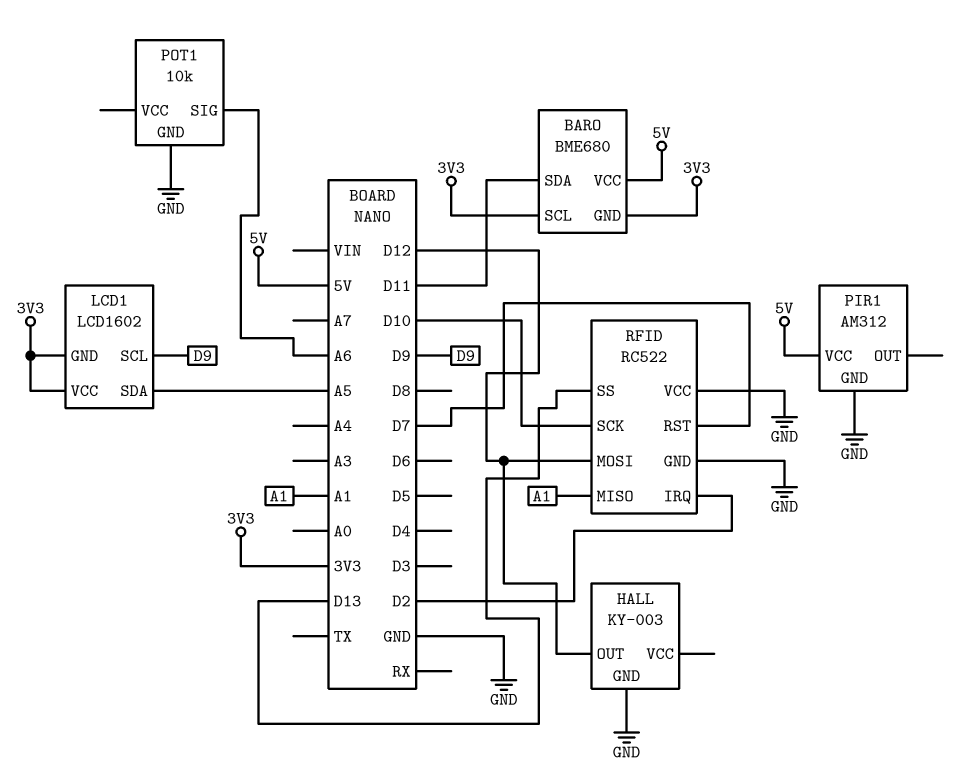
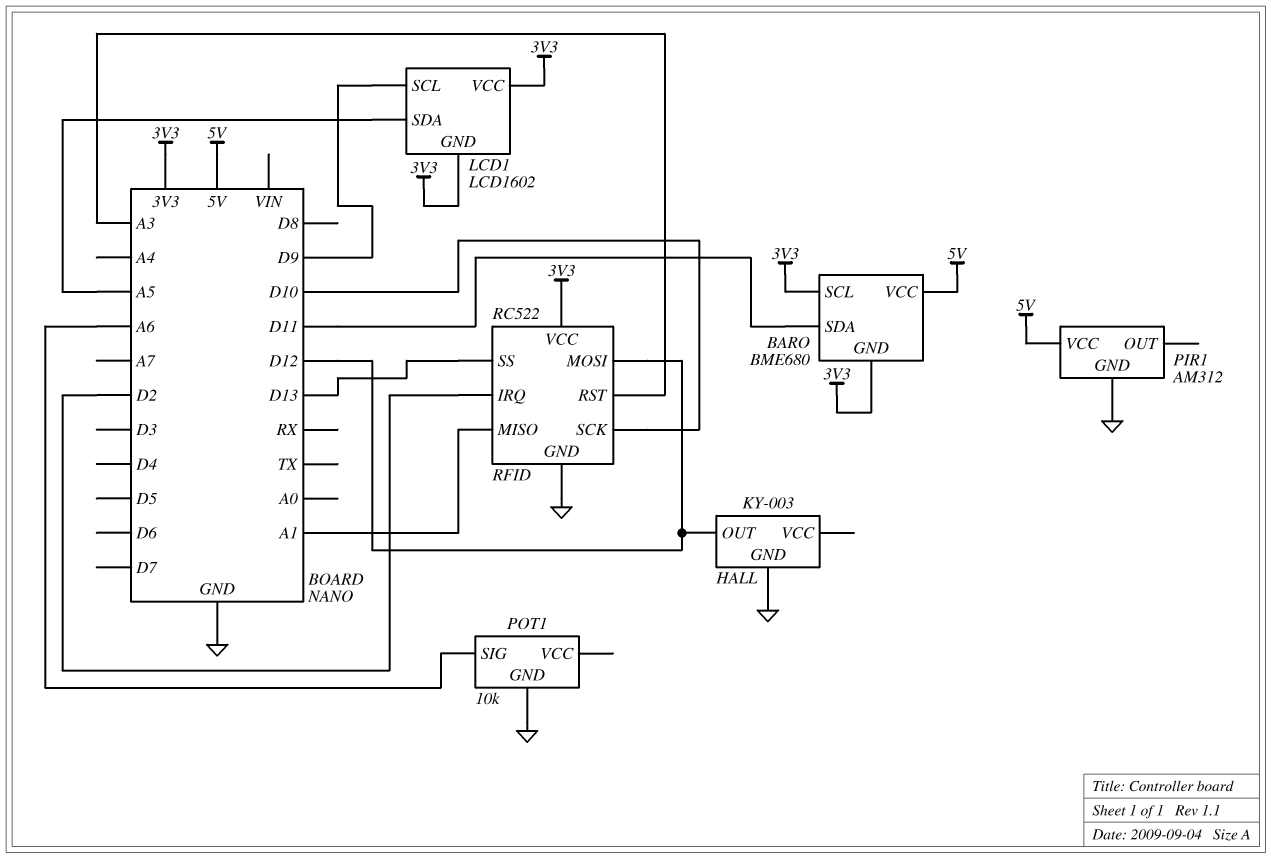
RFID pin RST: D7 -> A3
RFID pin VCC: GND -> 3V3

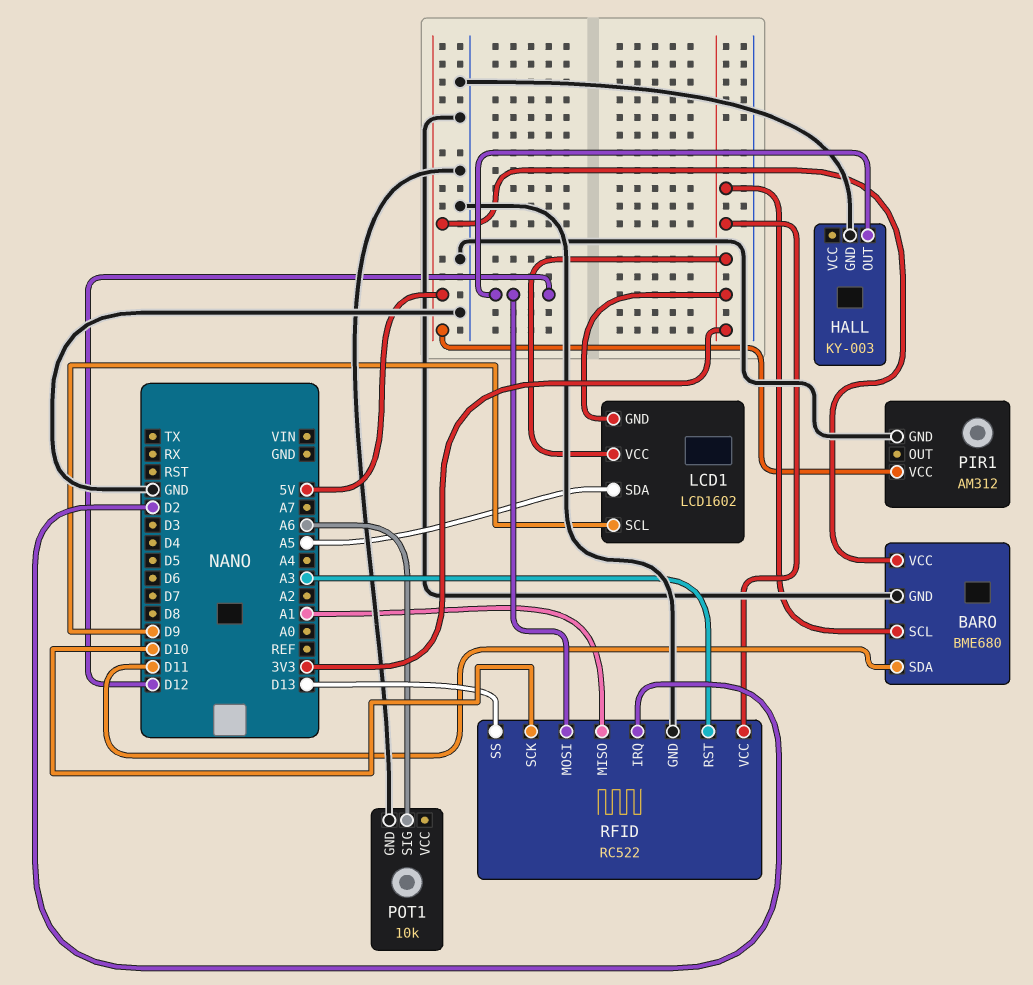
BARO pin GND: 3V3 -> GND

